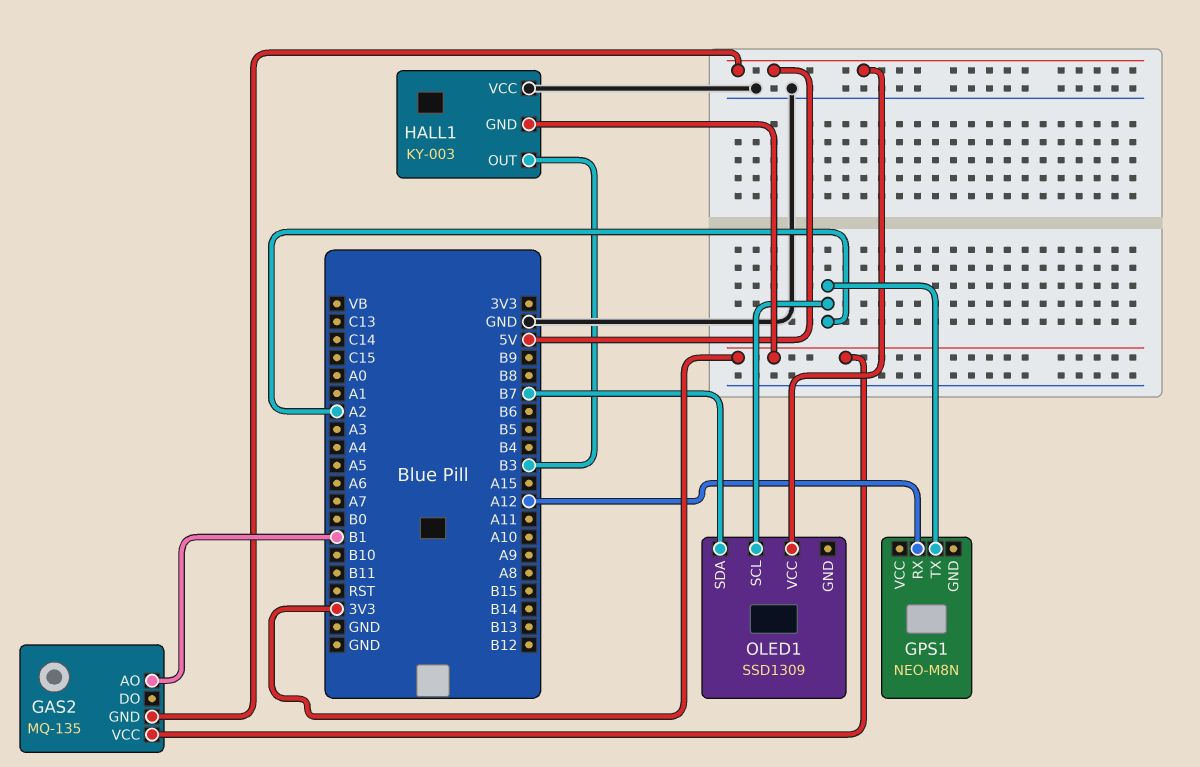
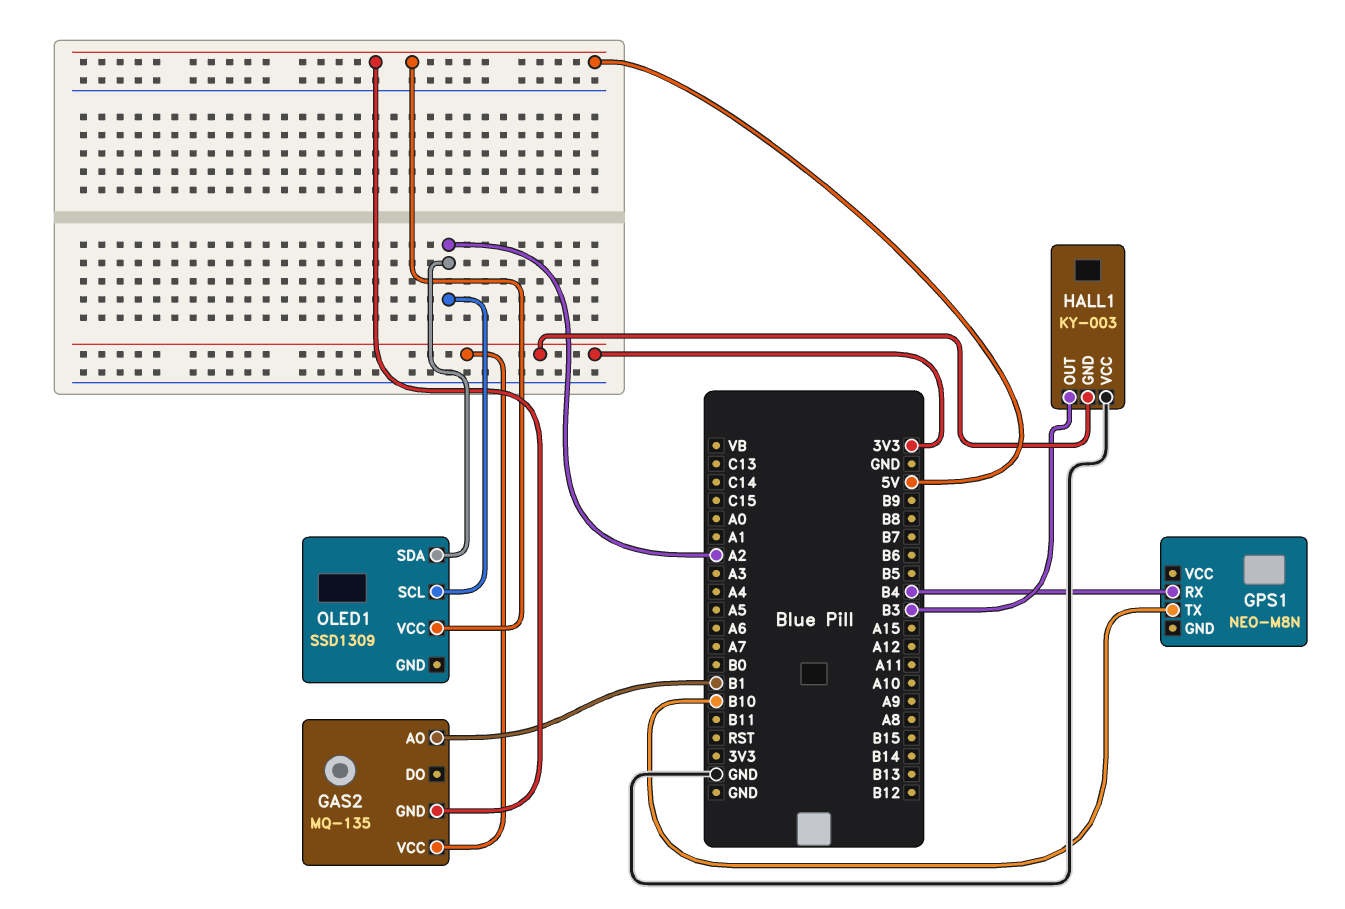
GPS1 pin RX: A12 -> B4
GPS1 pin TX: A2 -> B10
OLED1 pin SDA: B7 -> A2

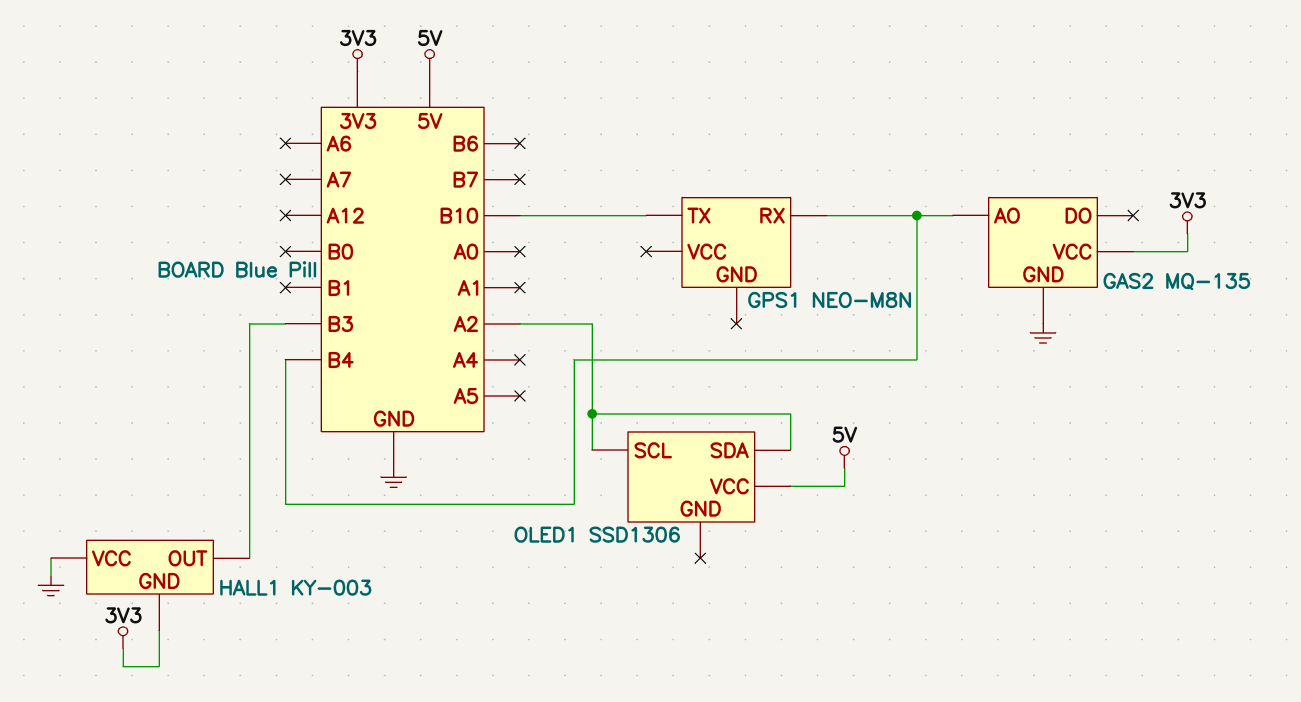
GAS2 pin AO: B1 -> B4
GAS2 pin GND: 5V -> GND
OLED1: SSD1309 -> SSD1306

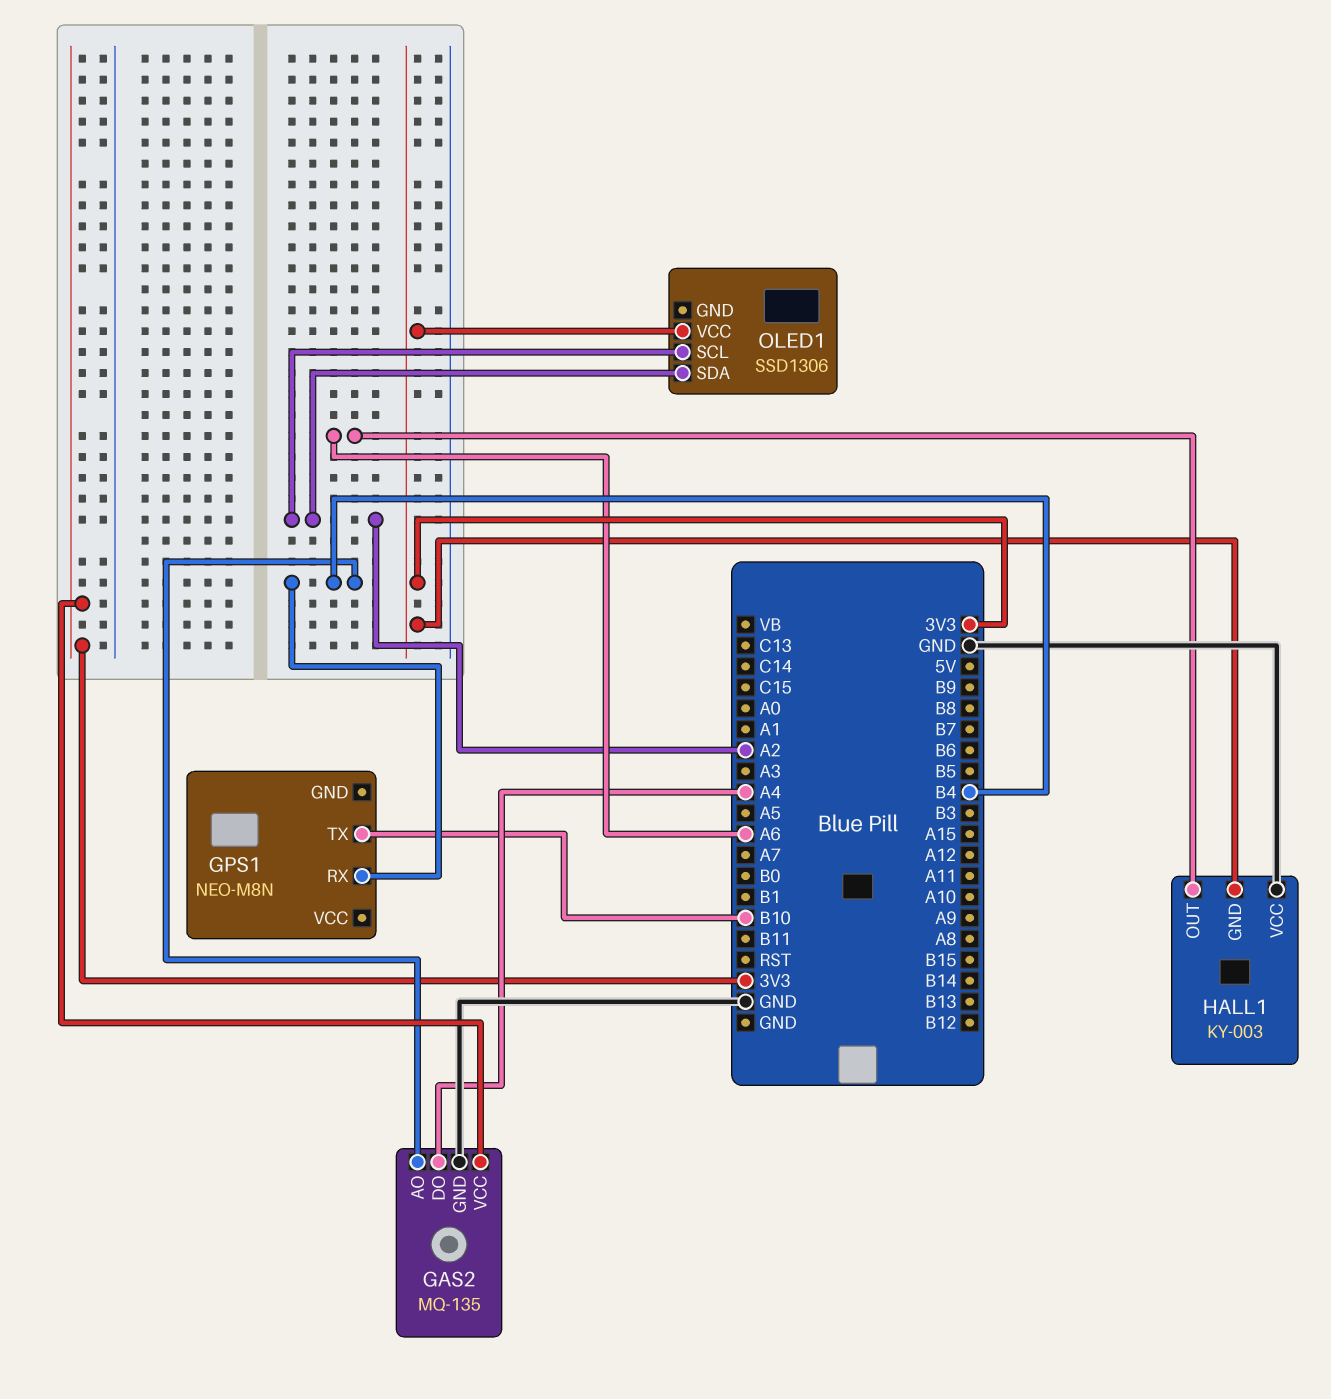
GAS2 pin DO: none -> A4
HALL1 pin OUT: B3 -> A6
OLED1 pin VCC: 5V -> 3V3

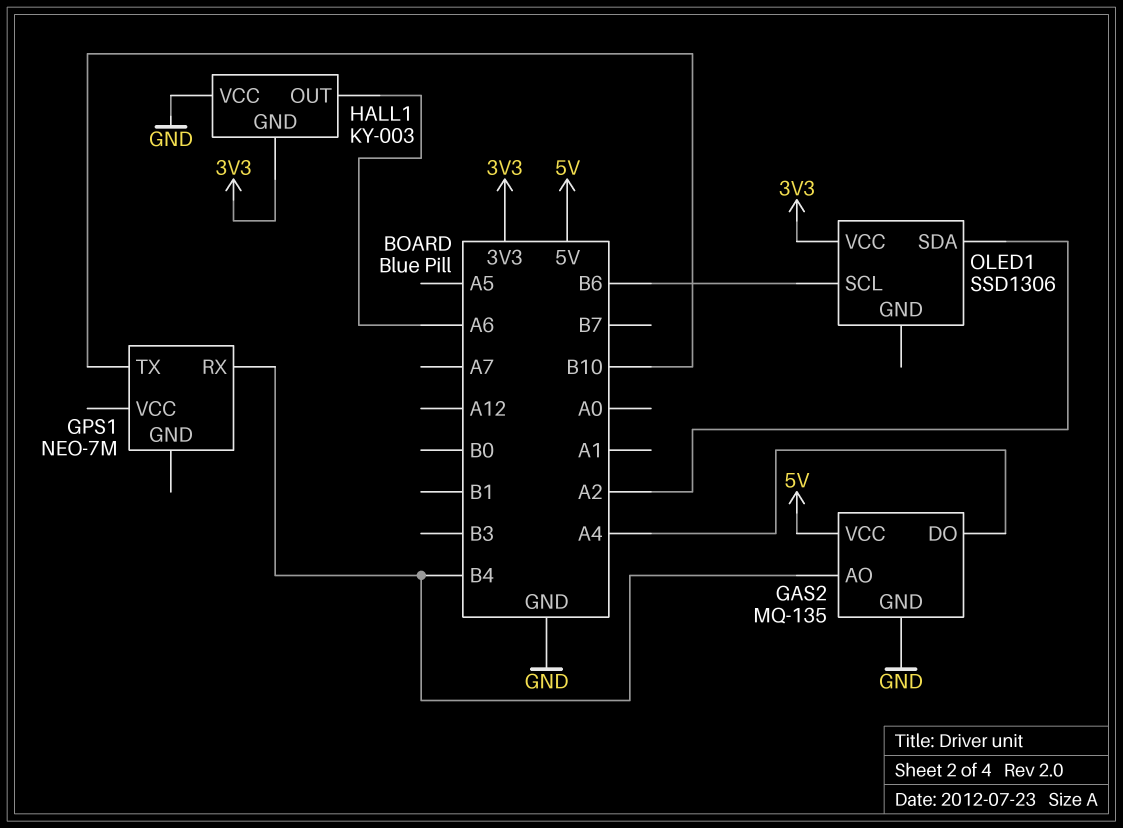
GAS2 pin VCC: 3V3 -> 5V
GPS1: NEO-M8N -> NEO-7M
OLED1 pin SCL: A2 -> B6

